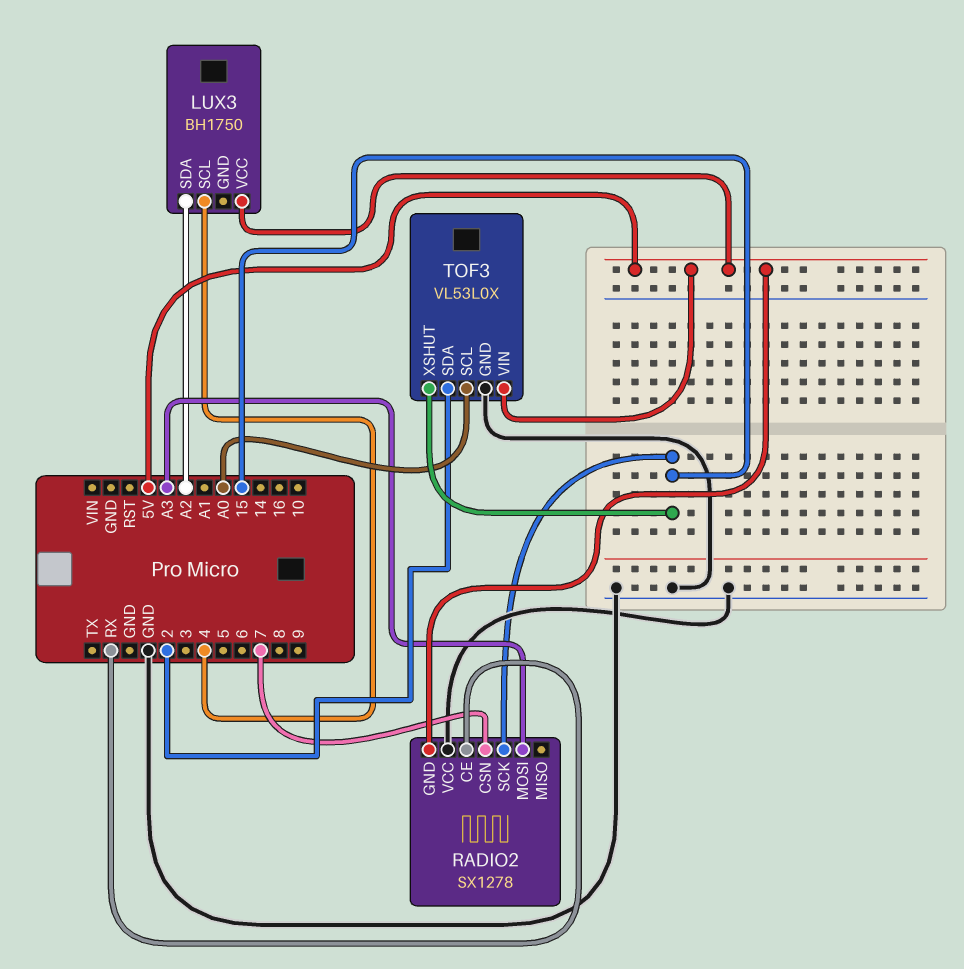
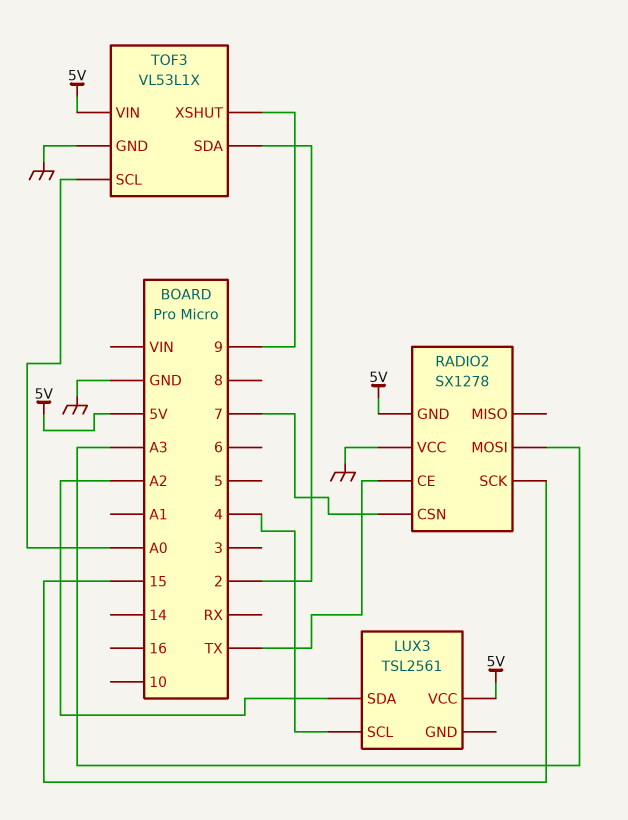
LUX3: BH1750 -> TSL2561
RADIO2 pin CE: RX -> TX
TOF3: VL53L0X -> VL53L1X
TOF3 pin XSHUT: 15 -> 9

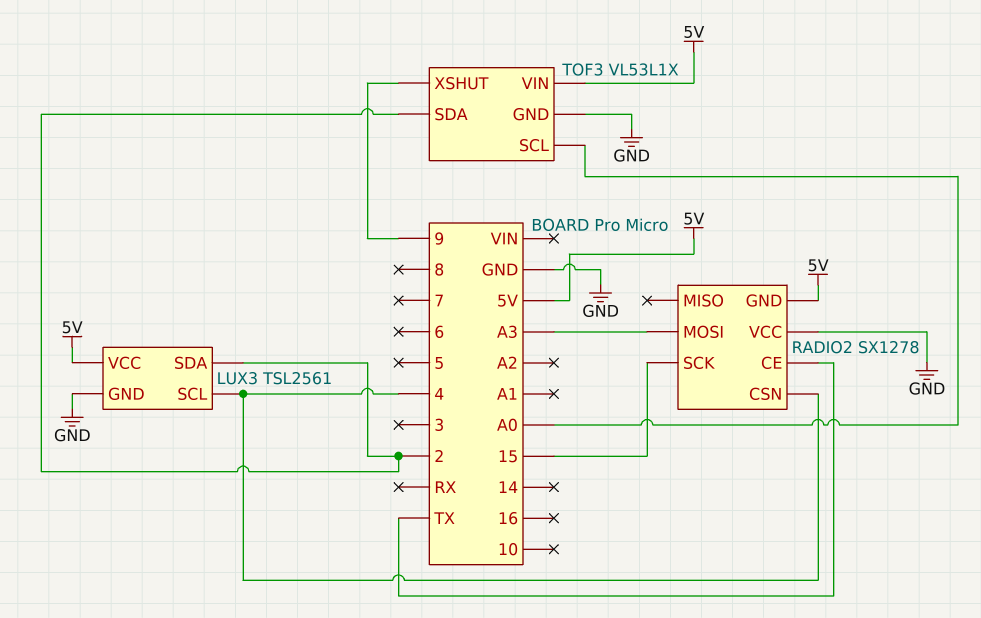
LUX3 pin GND: none -> GND
LUX3 pin SDA: A2 -> 2
RADIO2 pin CSN: 7 -> 4

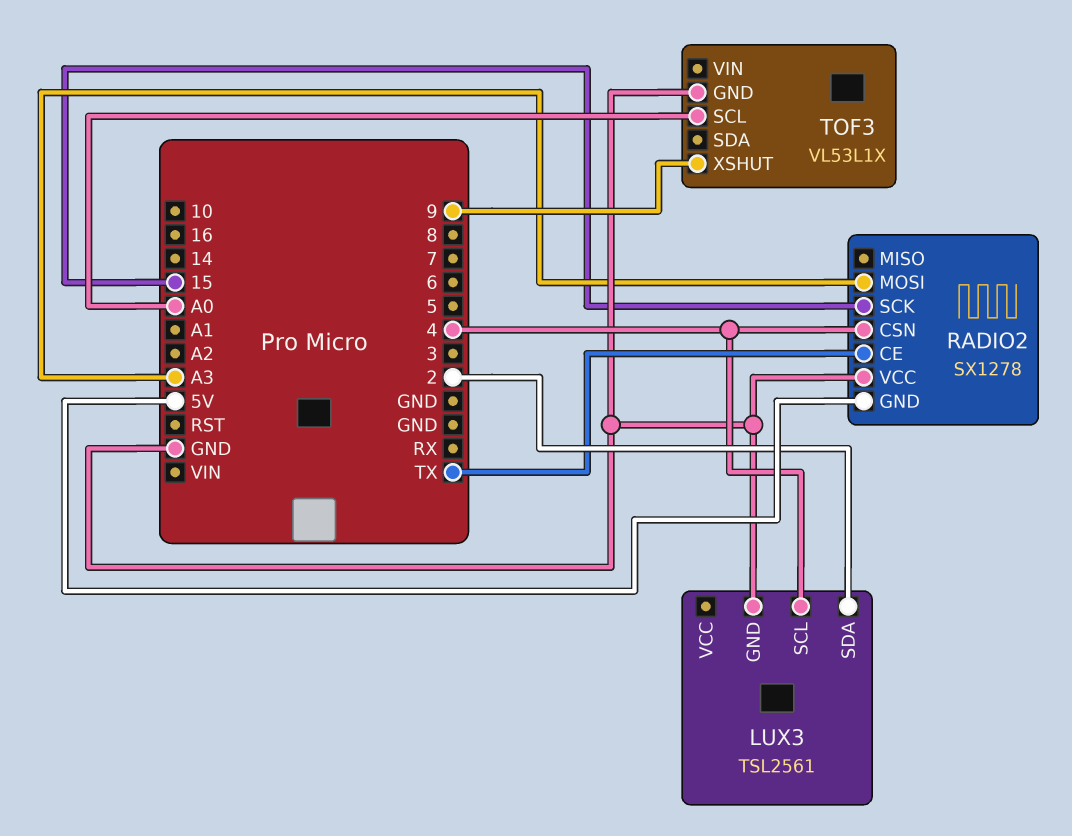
LUX3 pin VCC: 5V -> none
TOF3 pin SDA: 2 -> none
TOF3 pin VIN: 5V -> none

